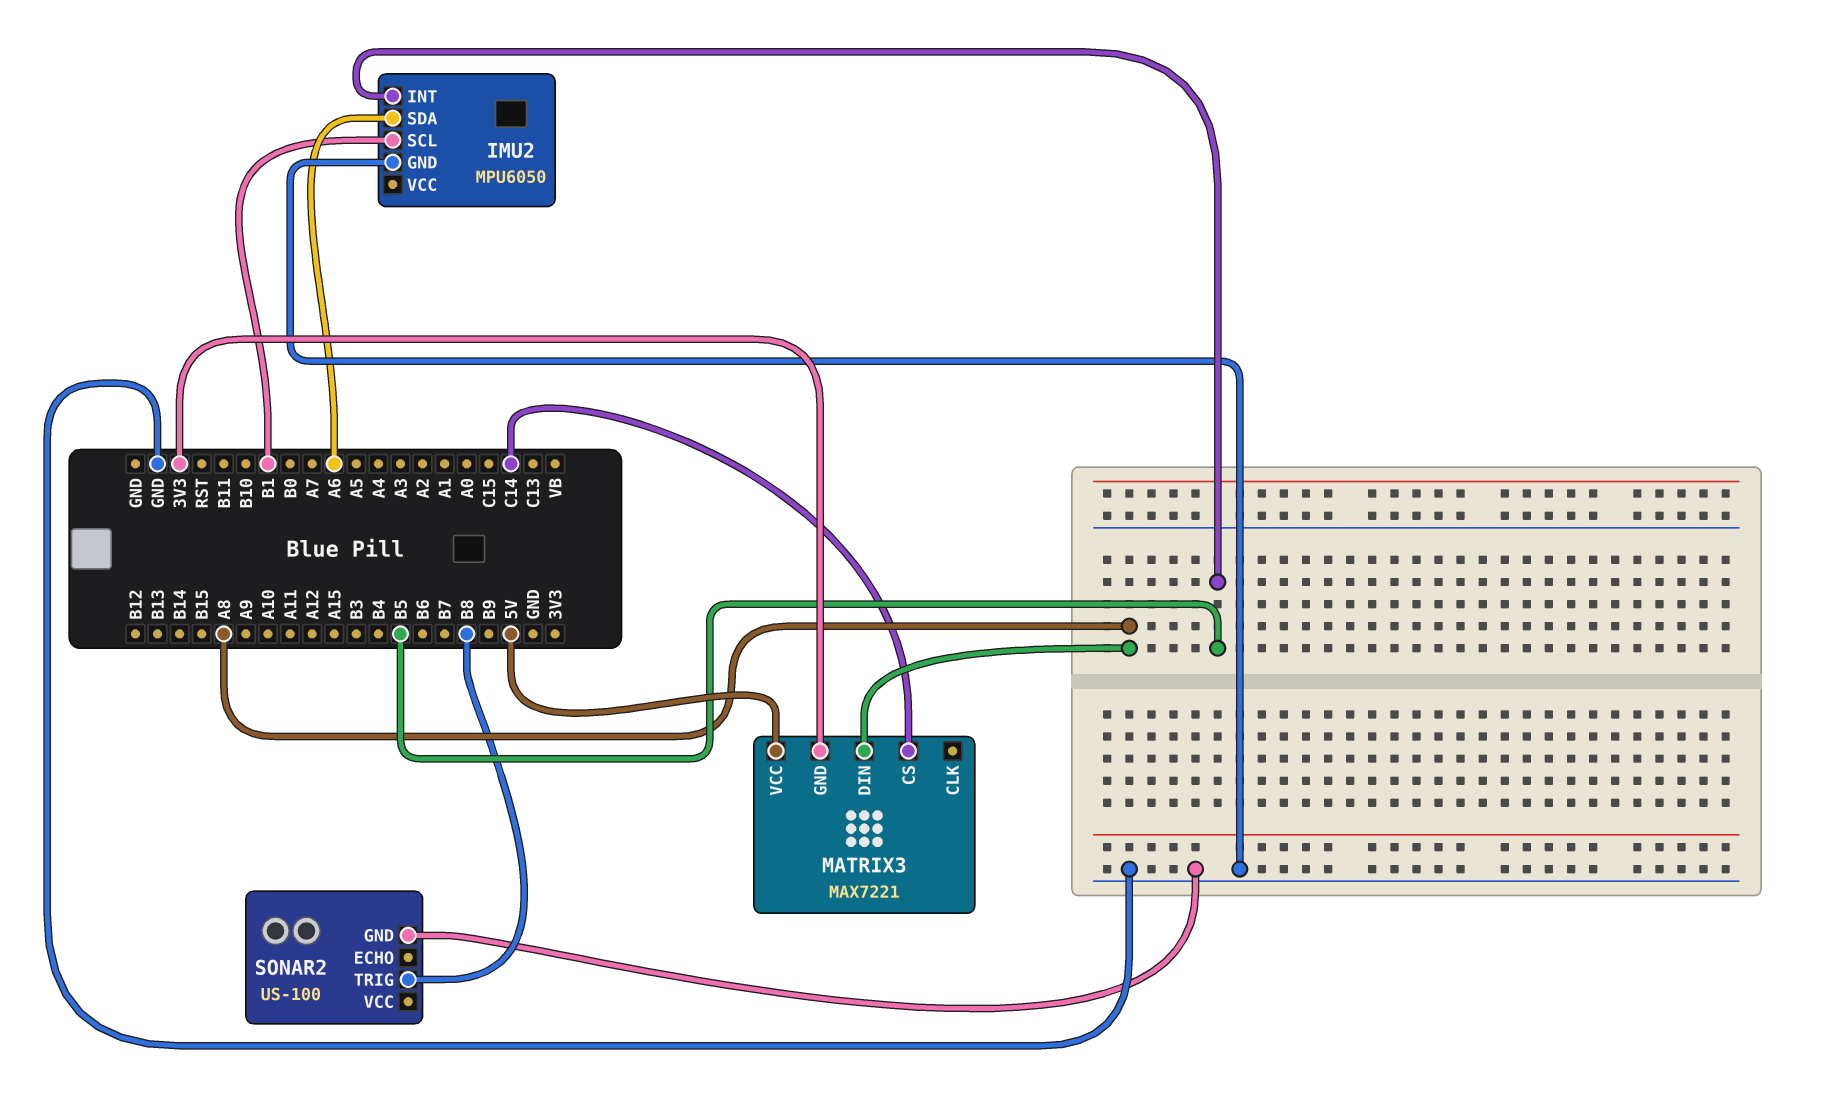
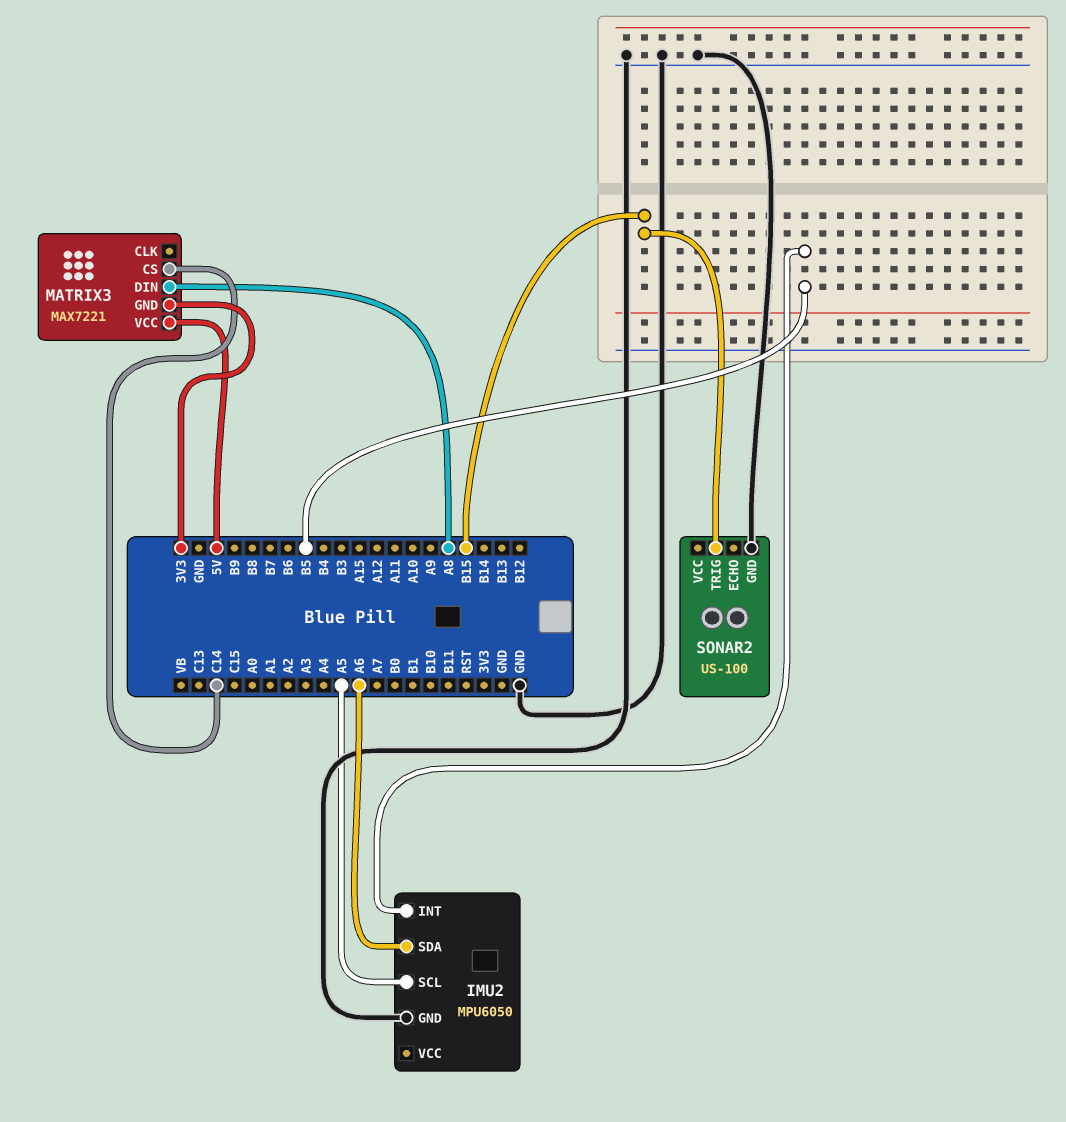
IMU2 pin SCL: B1 -> A5
SONAR2 pin TRIG: B8 -> B15

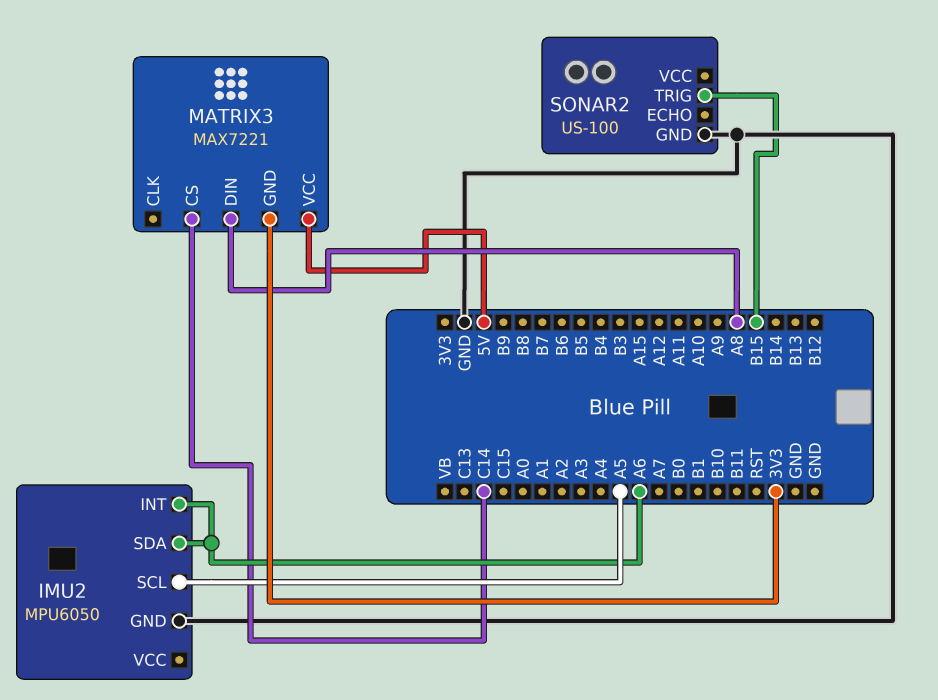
IMU2 pin INT: B5 -> A6

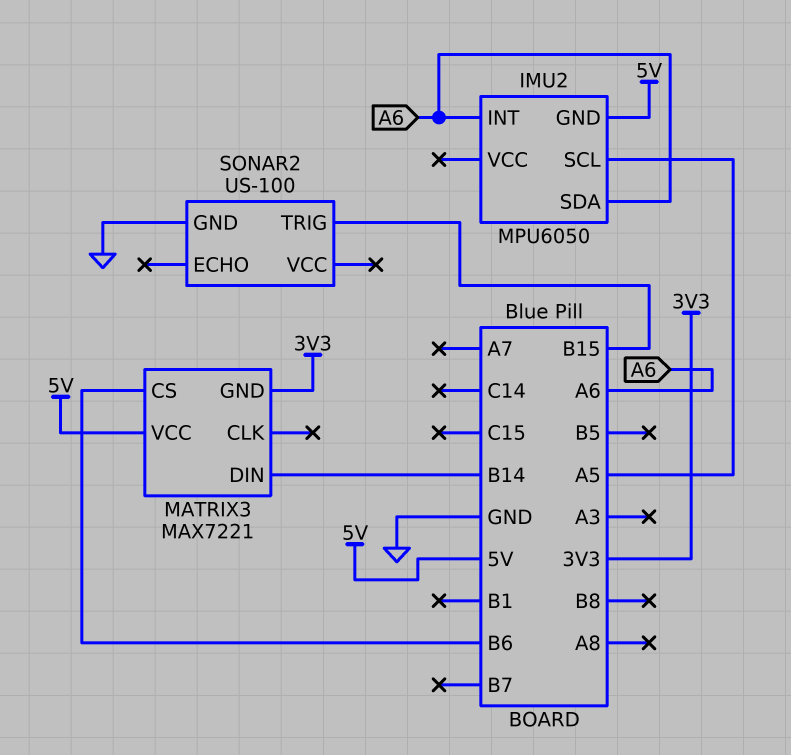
IMU2 pin GND: GND -> 5V
MATRIX3 pin CS: C14 -> B6
MATRIX3 pin DIN: A8 -> B14

